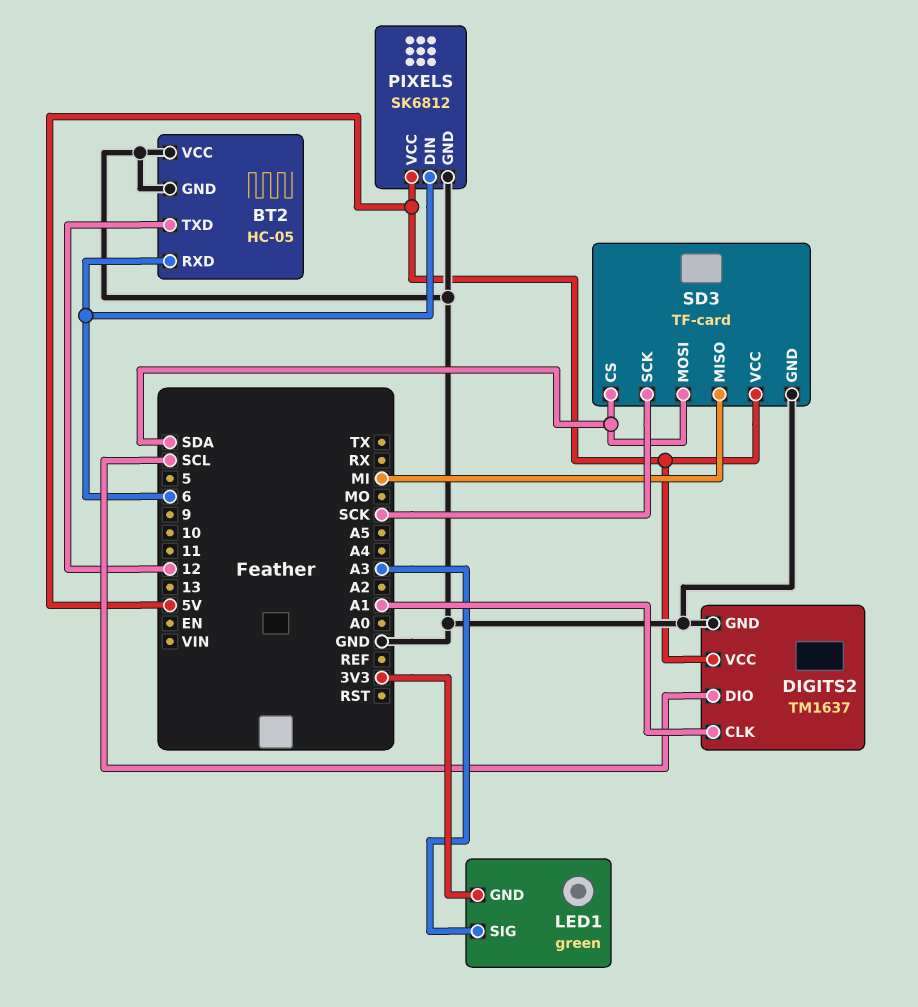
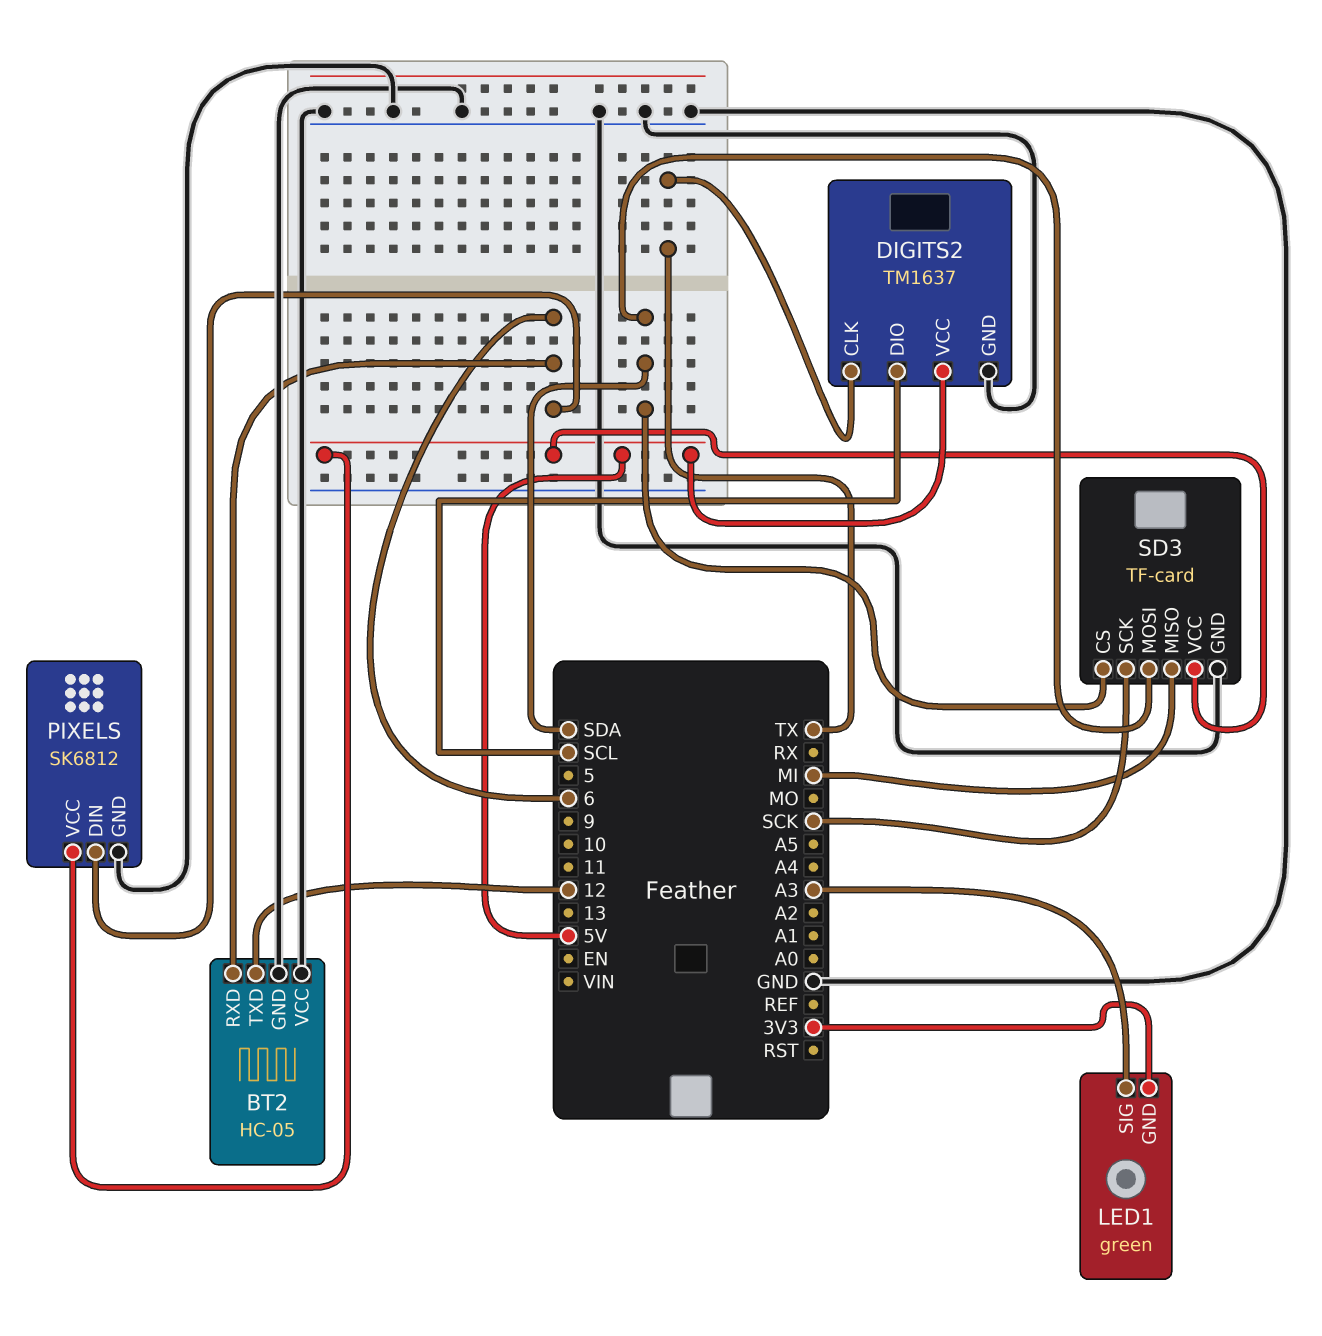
DIGITS2 pin CLK: A1 -> TX

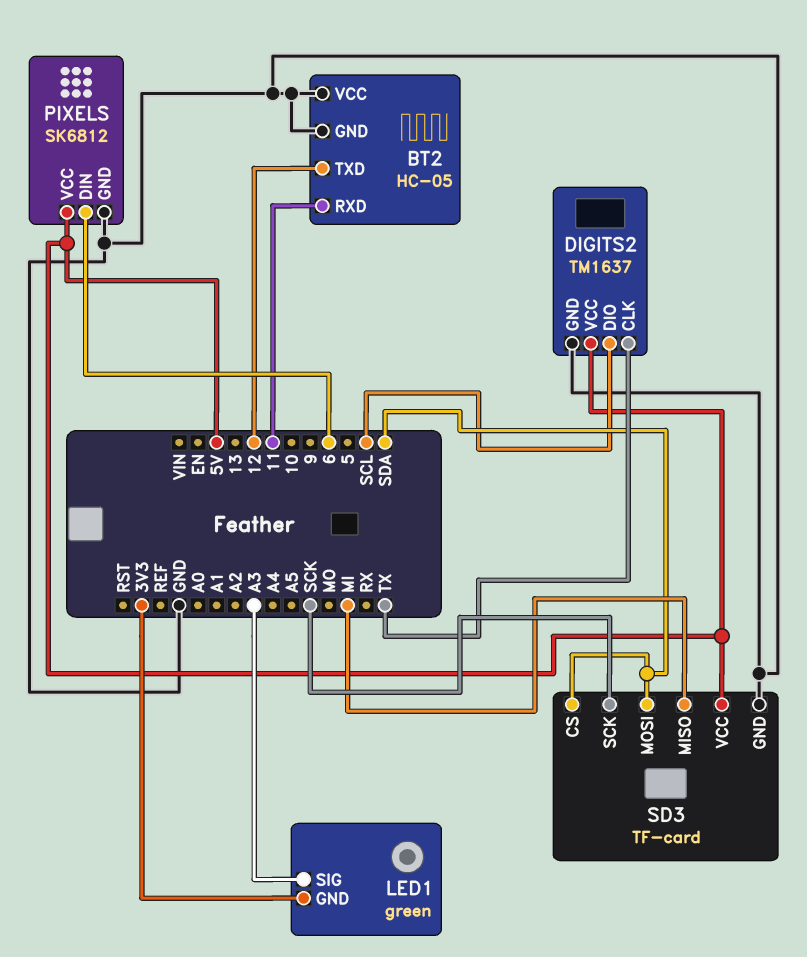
BT2 pin RXD: 6 -> 11

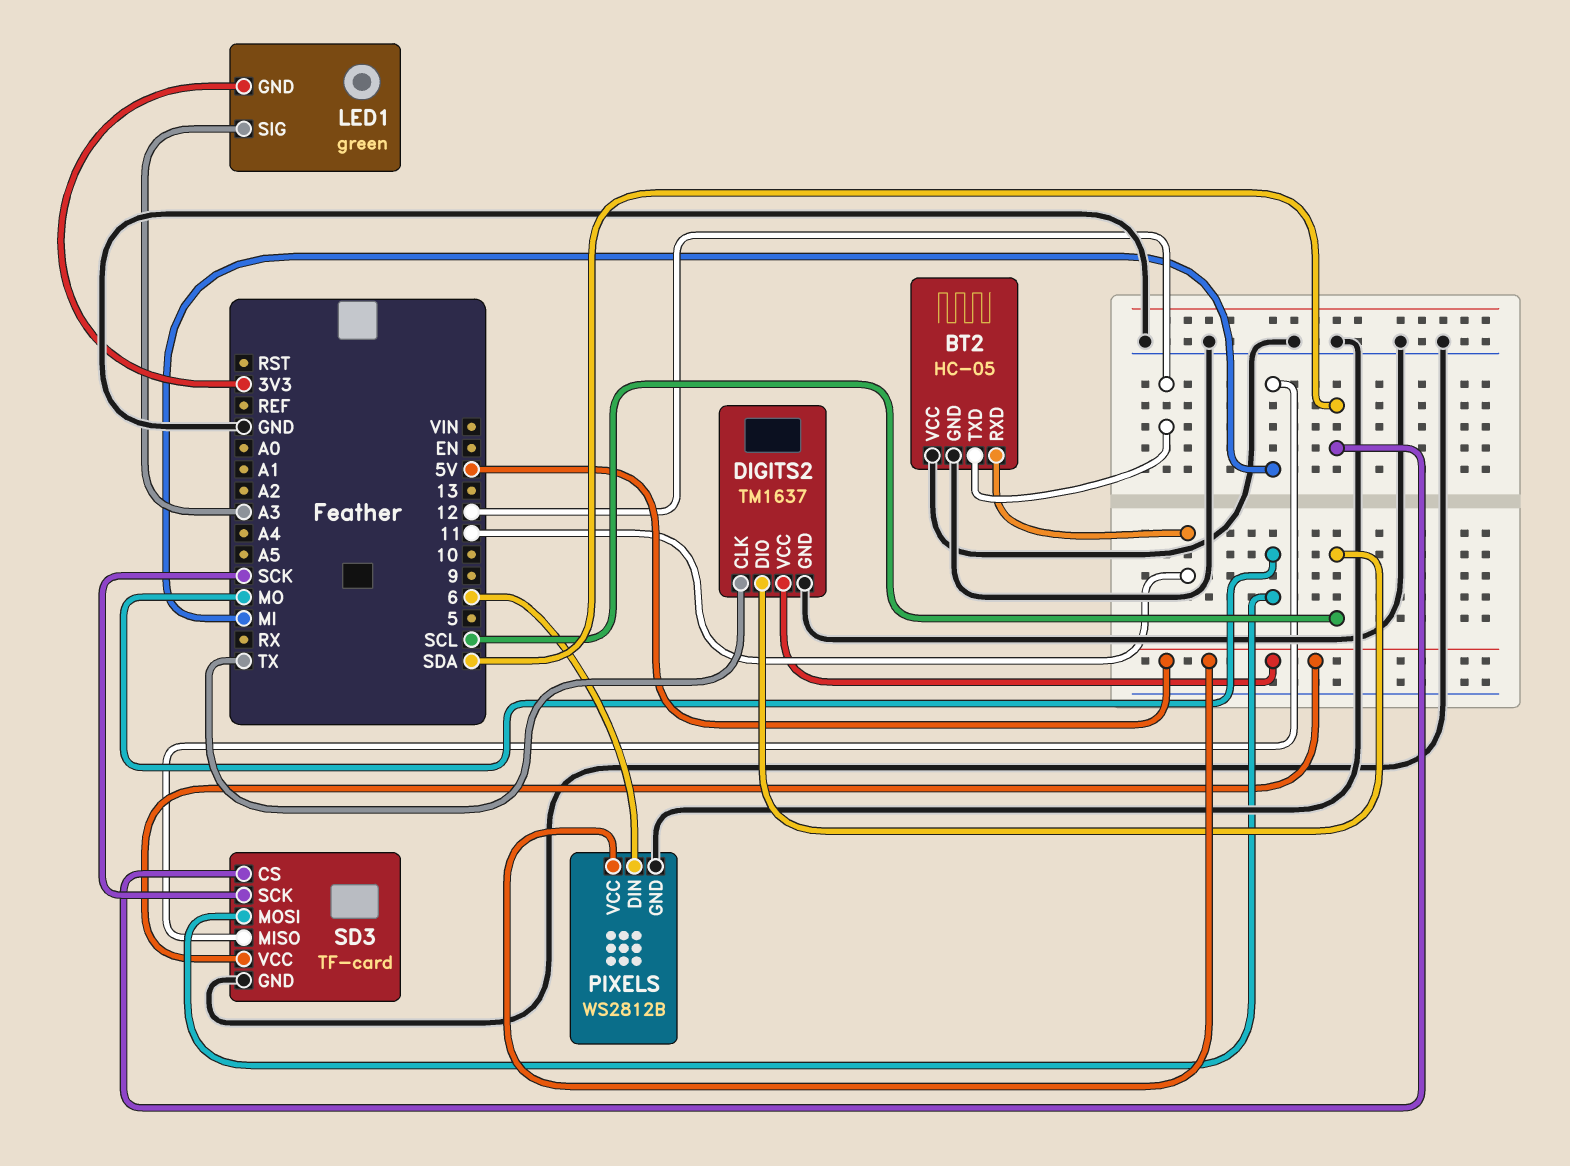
PIXELS: SK6812 -> WS2812B
SD3 pin MOSI: SDA -> MO

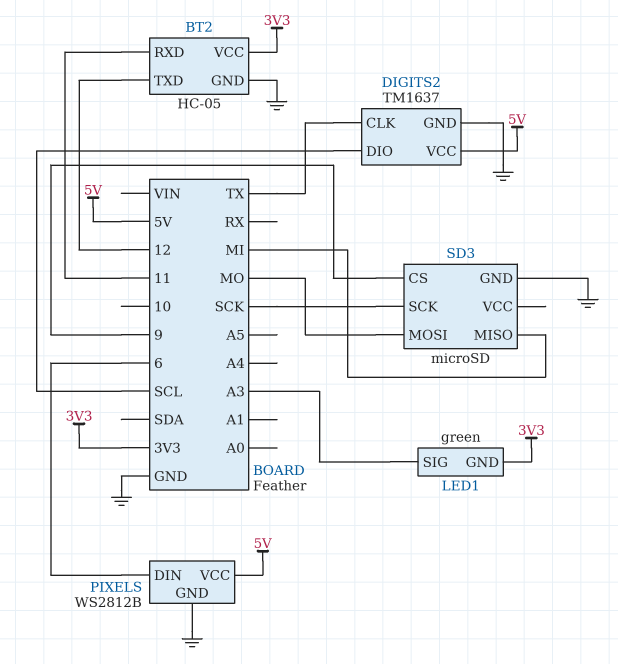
BT2 pin VCC: GND -> 3V3
SD3: TF-card -> microSD
SD3 pin CS: SDA -> 9
SD3 pin VCC: 5V -> none

